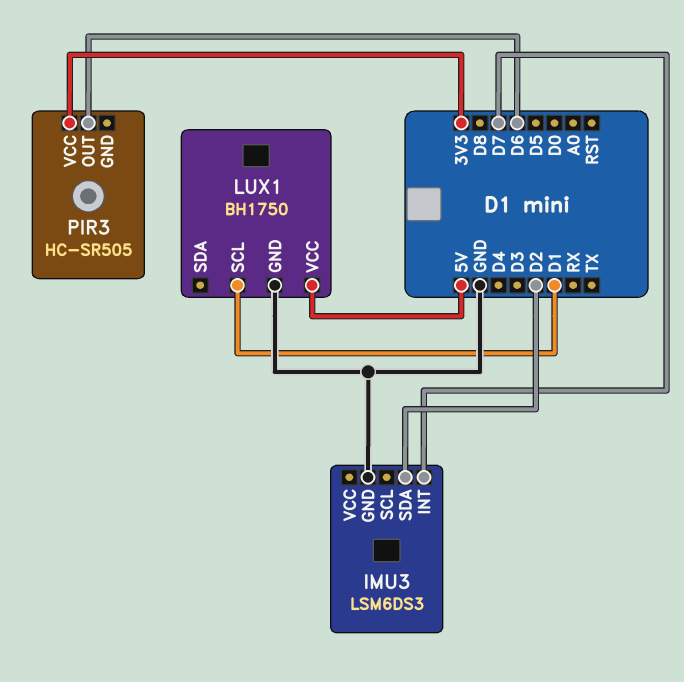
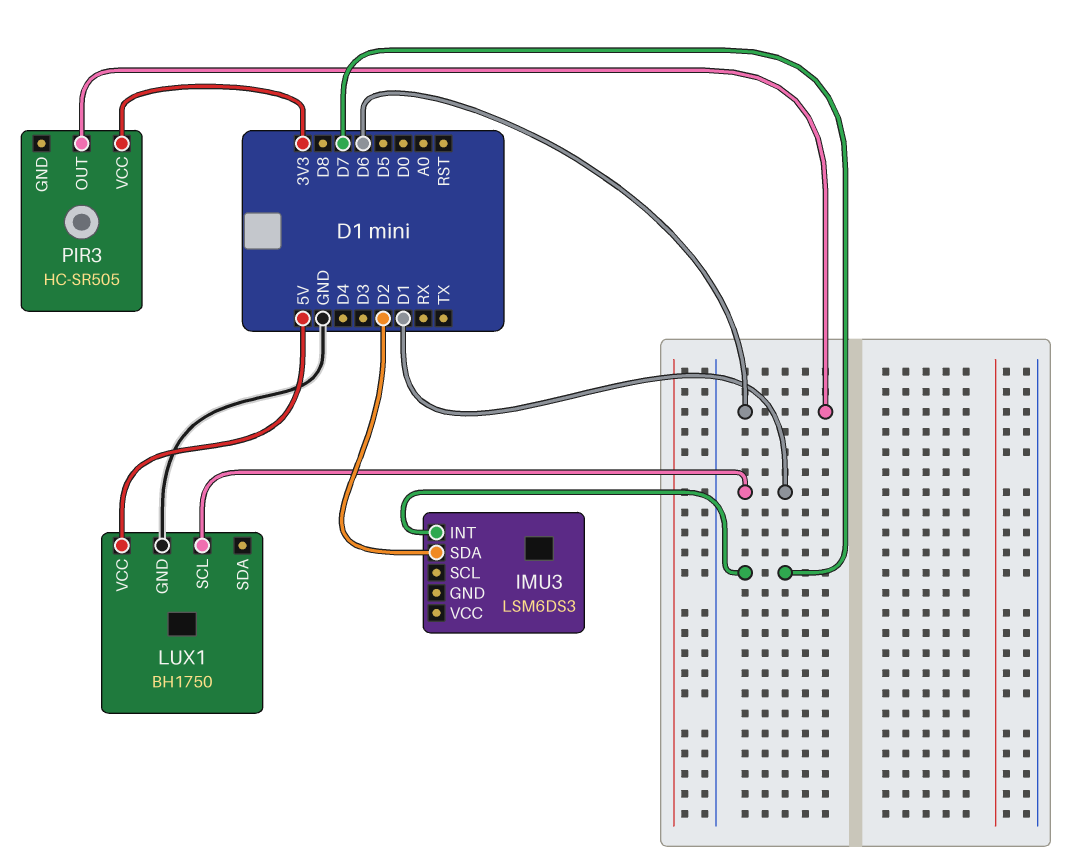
IMU3 pin GND: GND -> none

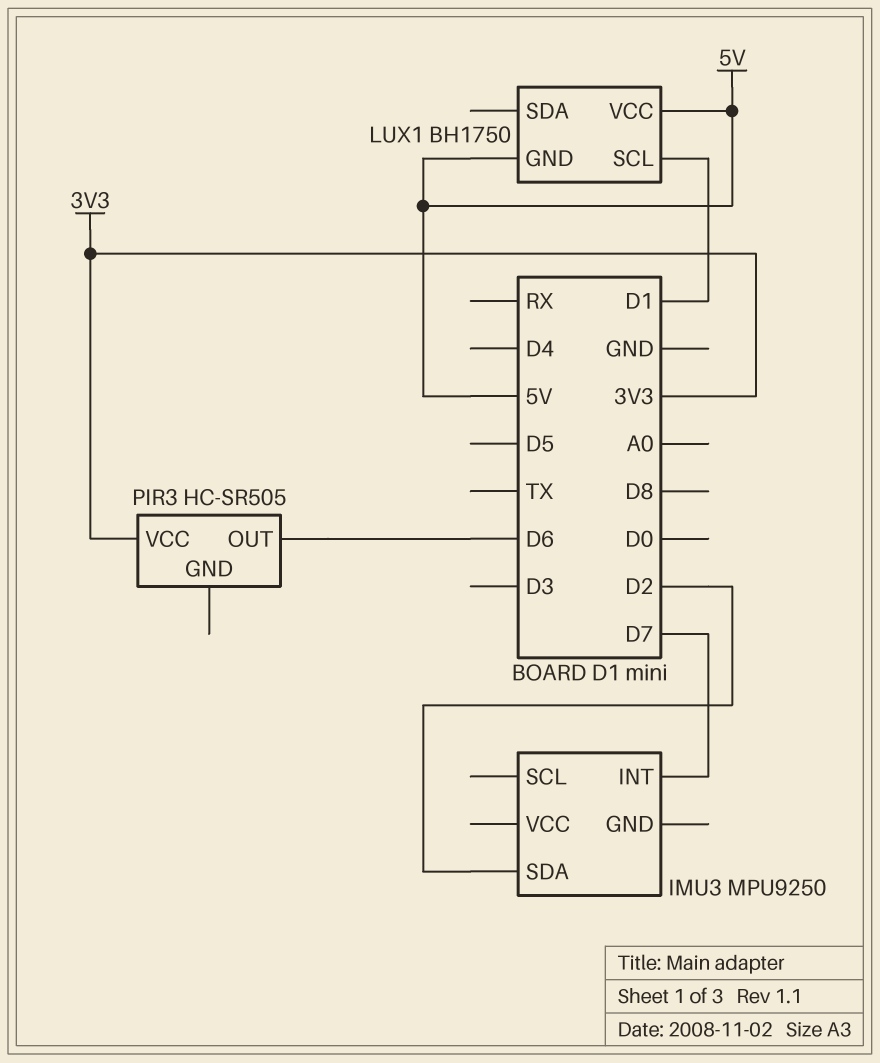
IMU3: LSM6DS3 -> MPU9250
LUX1 pin GND: GND -> 5V

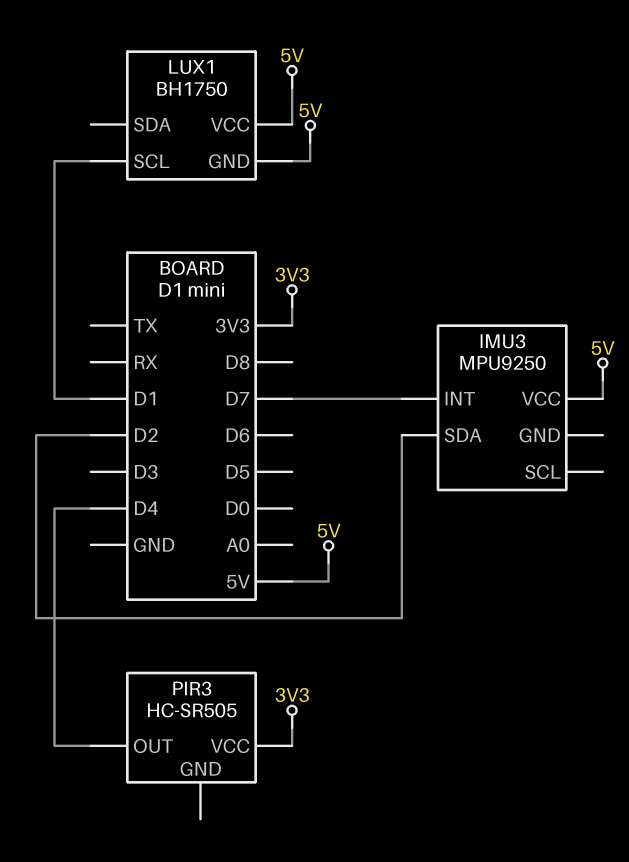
IMU3 pin VCC: none -> 5V
PIR3 pin OUT: D6 -> D4

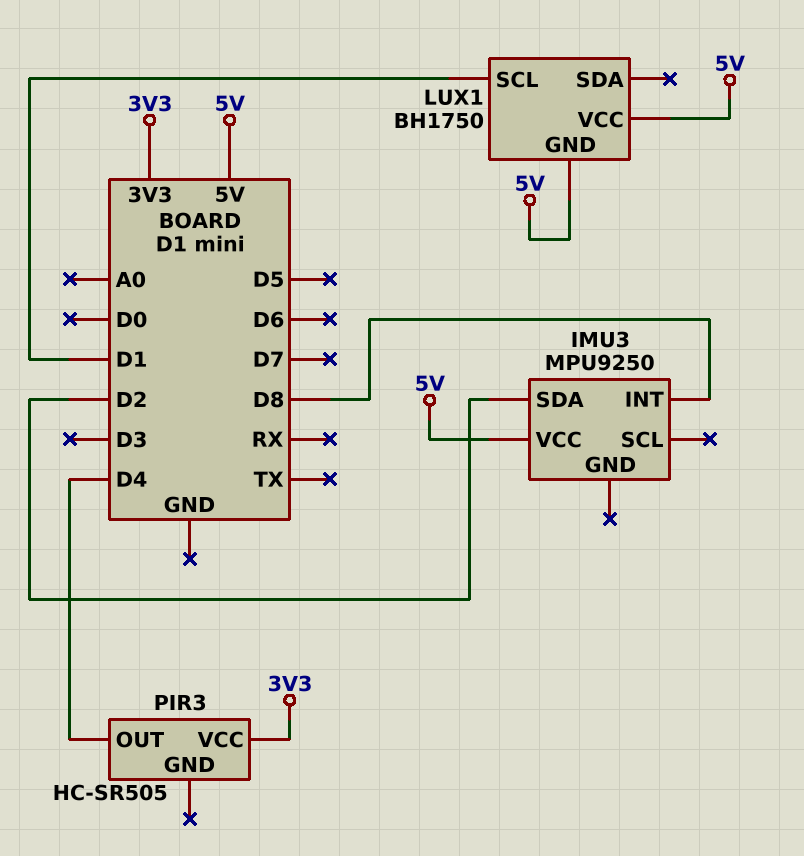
IMU3 pin INT: D7 -> D8

